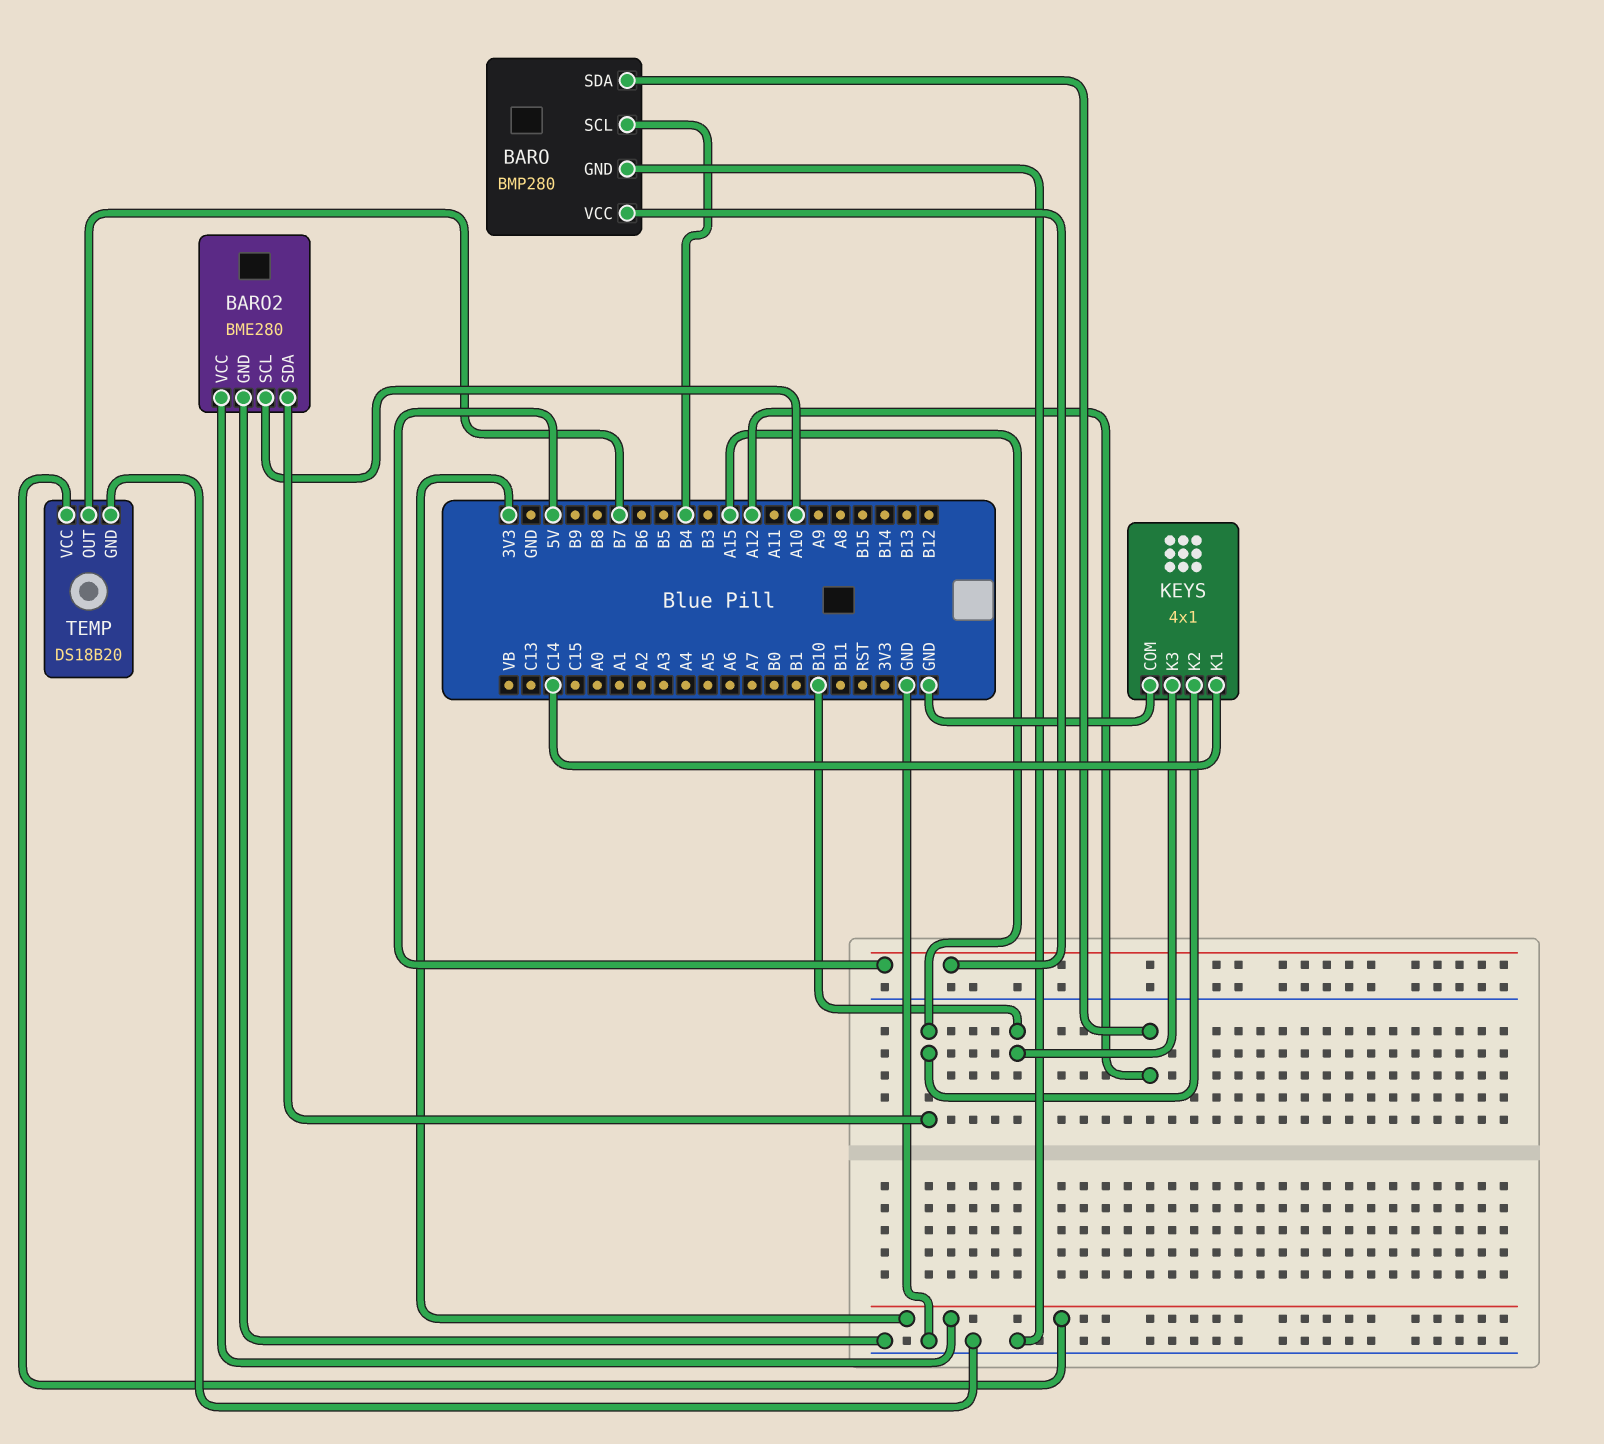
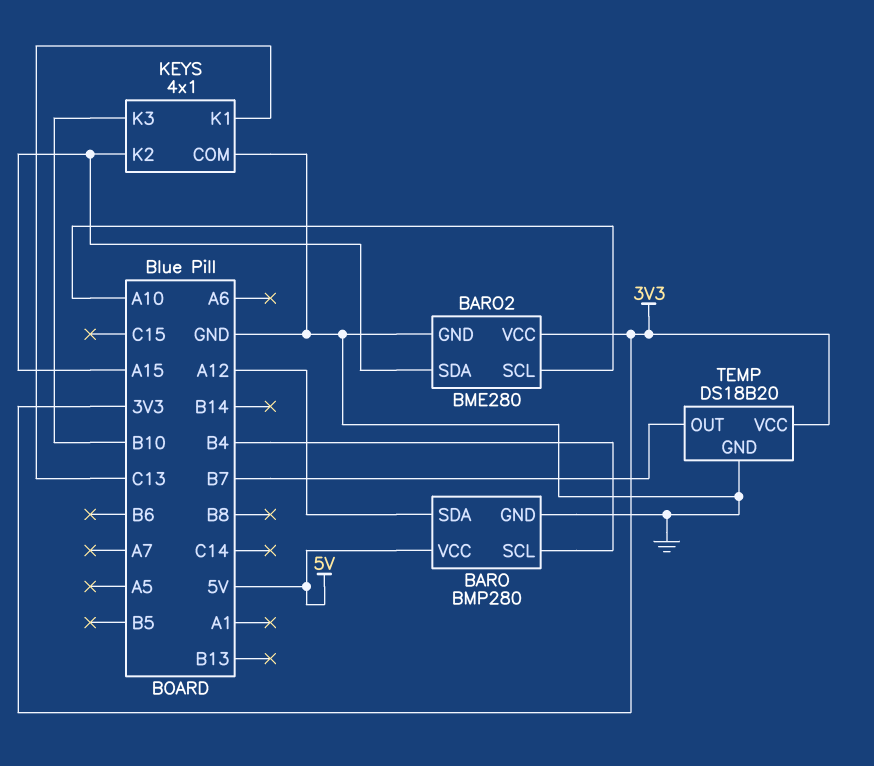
KEYS pin K1: C14 -> C13

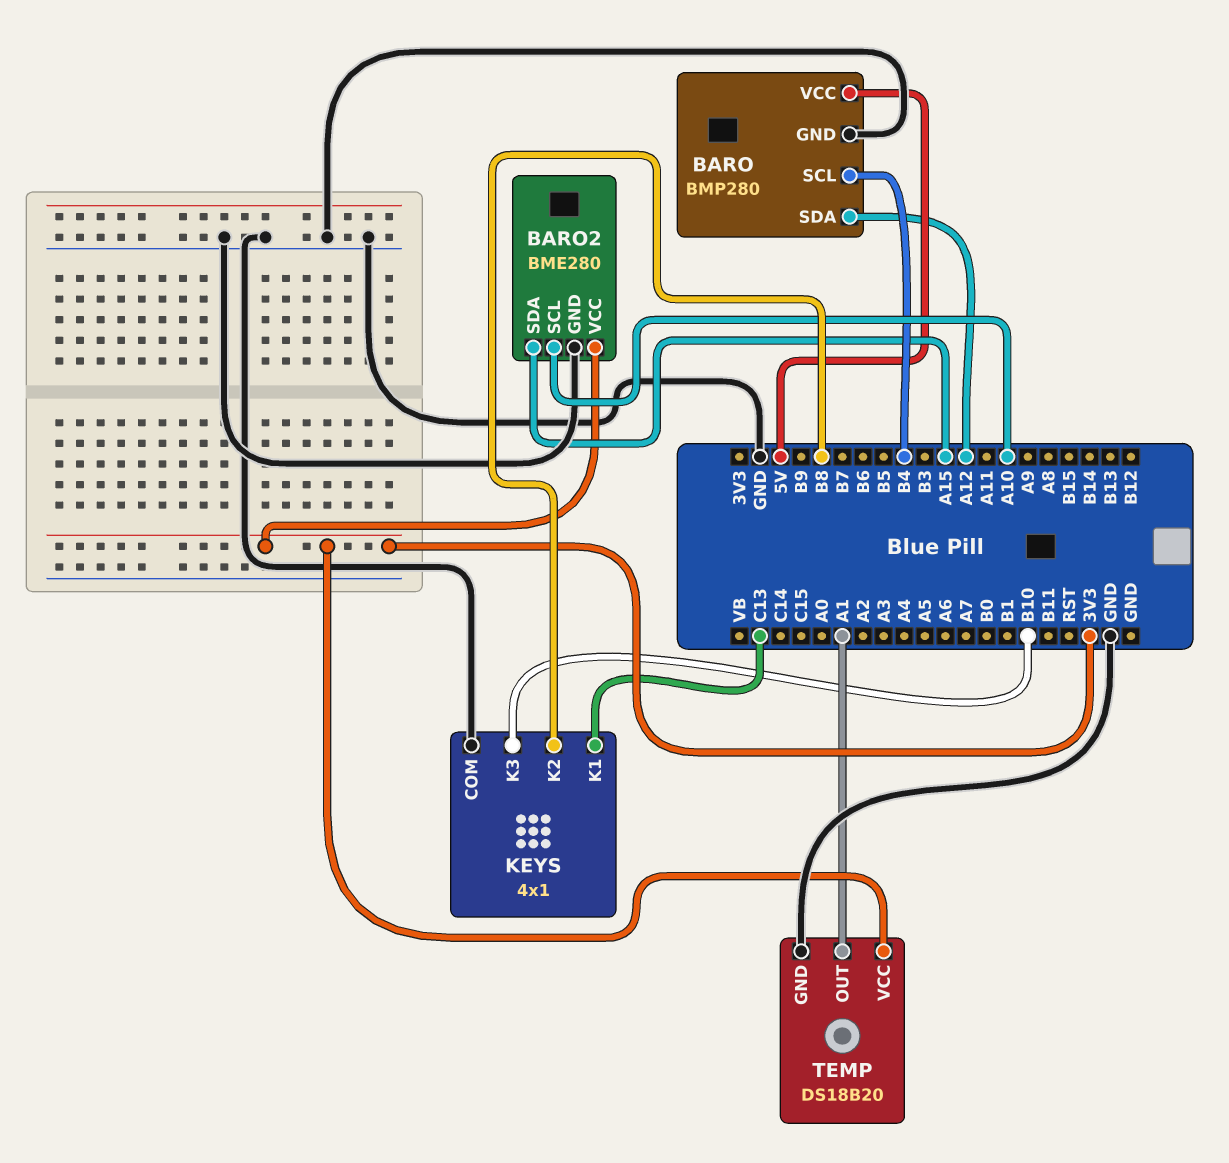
KEYS pin K2: A15 -> B8
TEMP pin OUT: B7 -> A1

